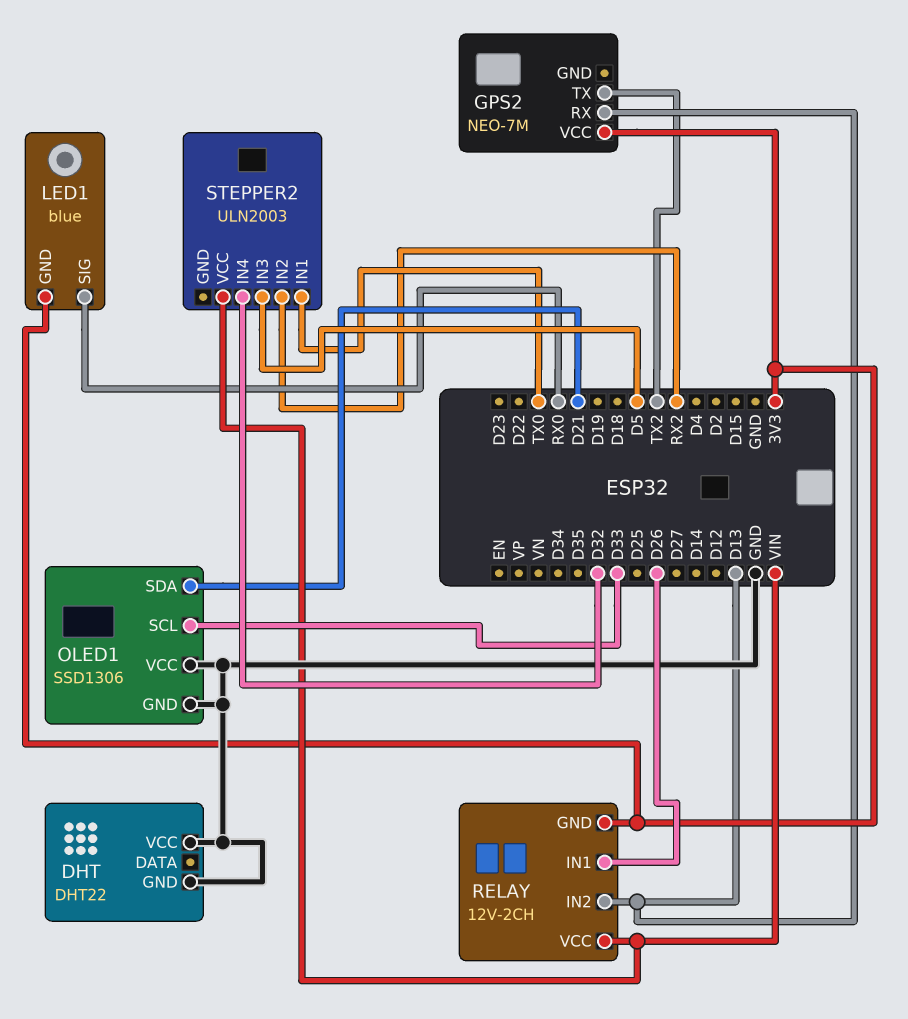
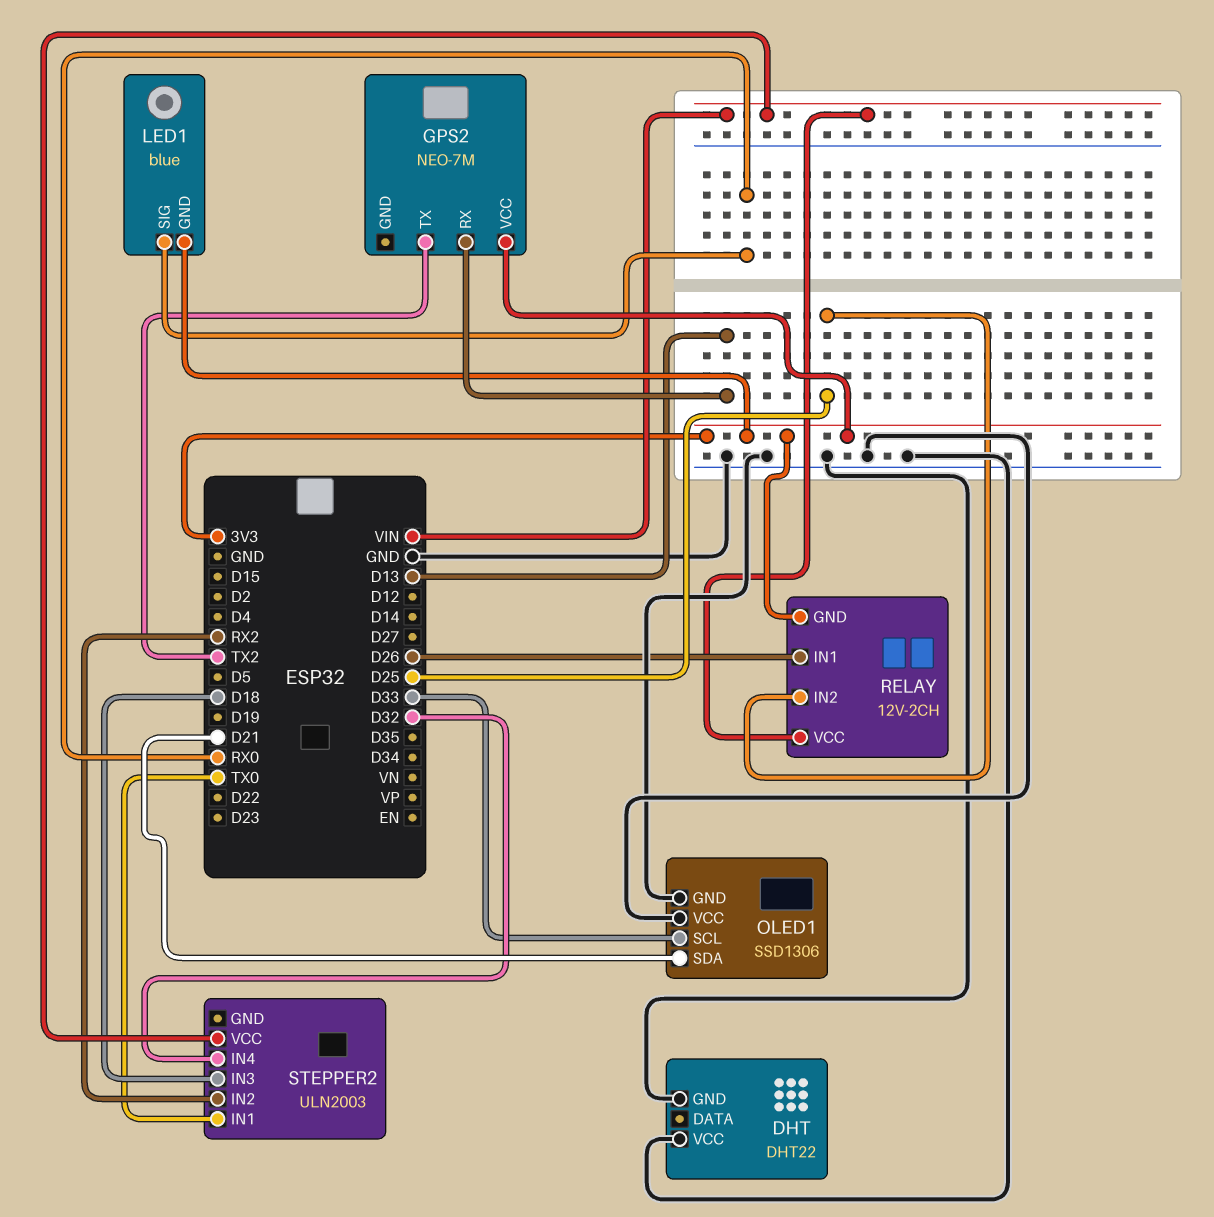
RELAY pin IN2: D13 -> D25
STEPPER2 pin IN3: D5 -> D18

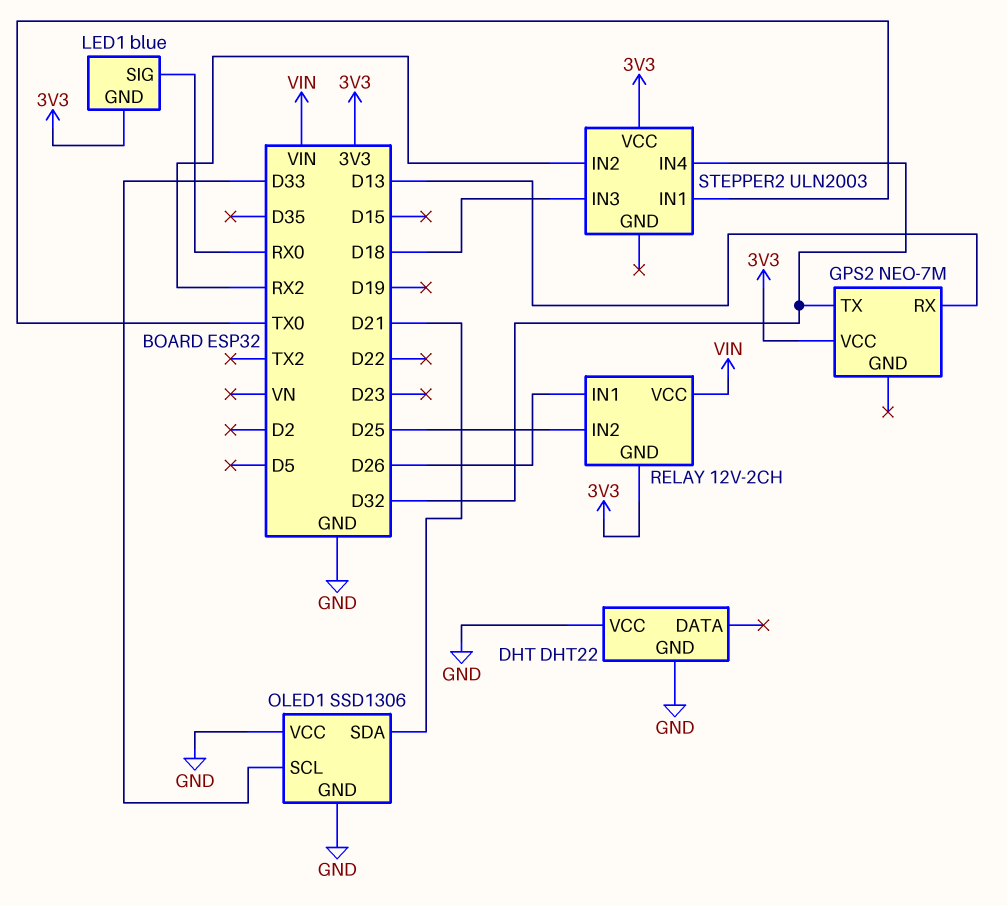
GPS2 pin TX: TX2 -> D32
STEPPER2 pin VCC: VIN -> 3V3

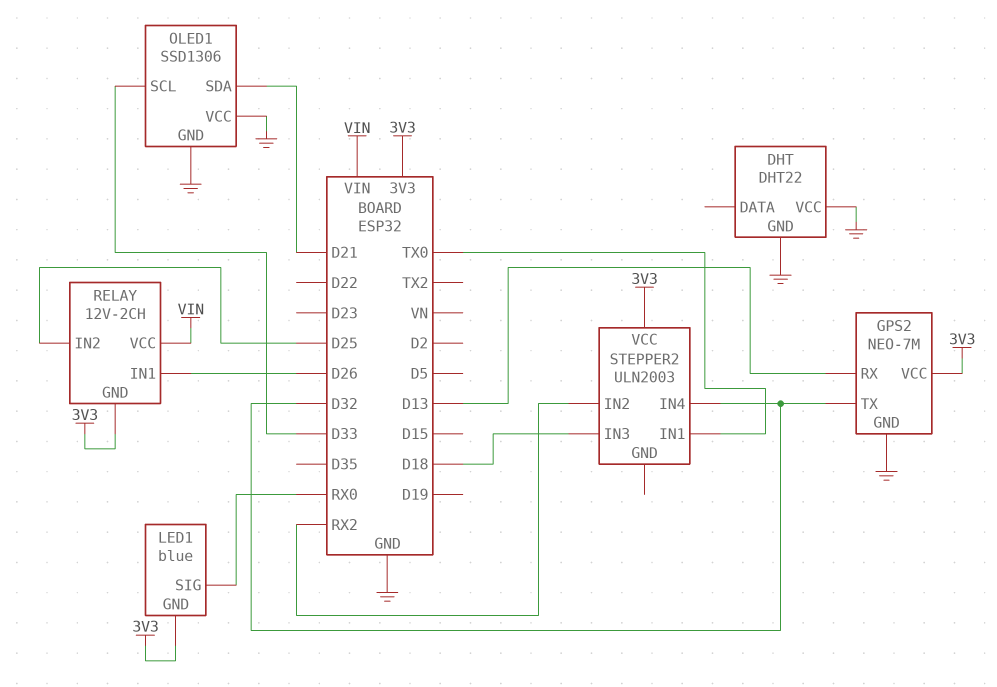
GPS2 pin GND: none -> GND

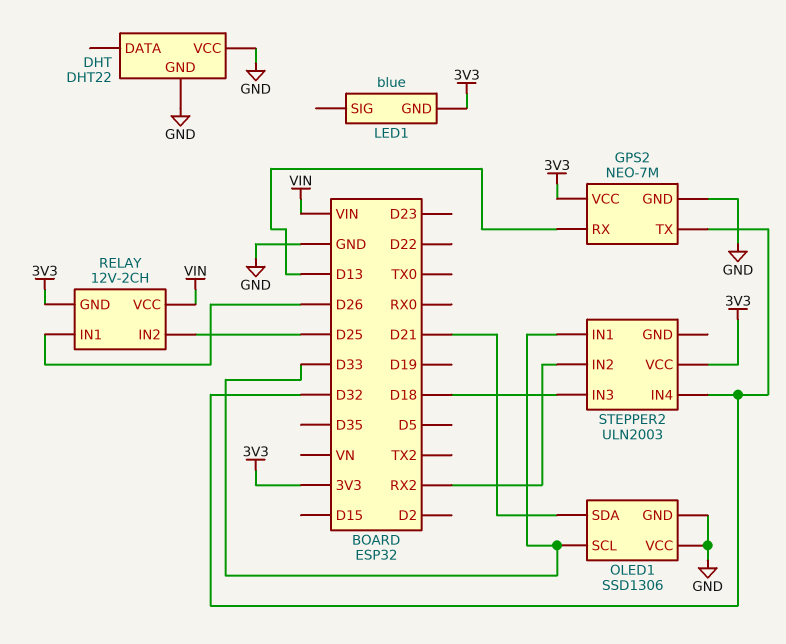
LED1 pin SIG: RX0 -> none
STEPPER2 pin IN1: TX0 -> D33

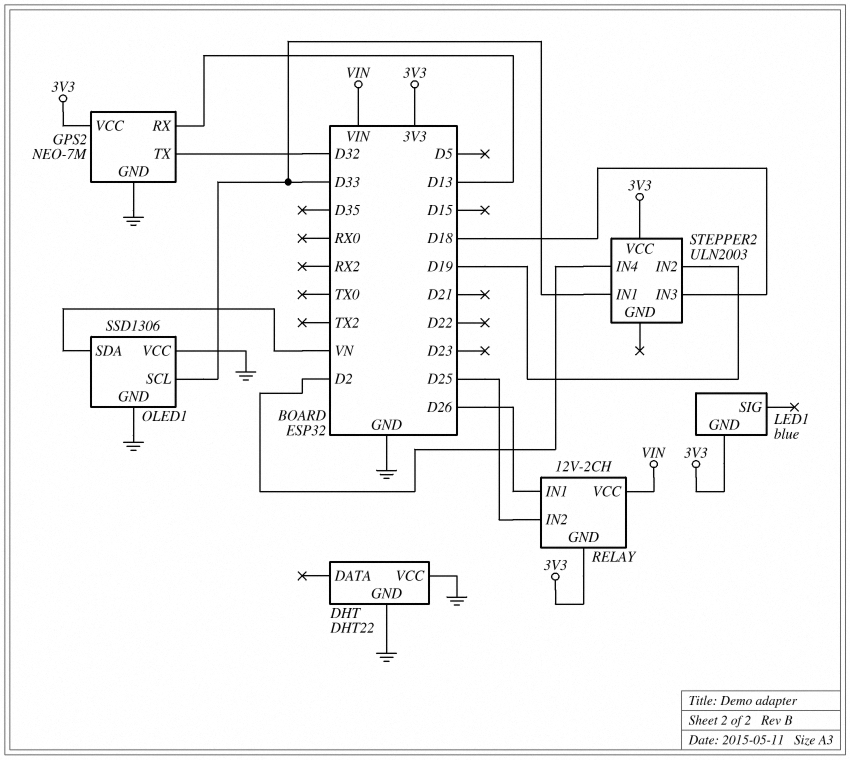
OLED1 pin SDA: D21 -> VN
STEPPER2 pin IN2: RX2 -> D19
STEPPER2 pin IN4: D32 -> D2

